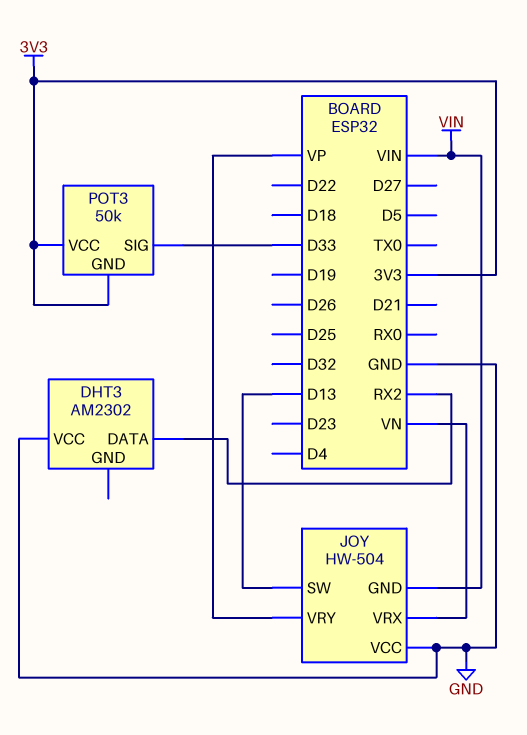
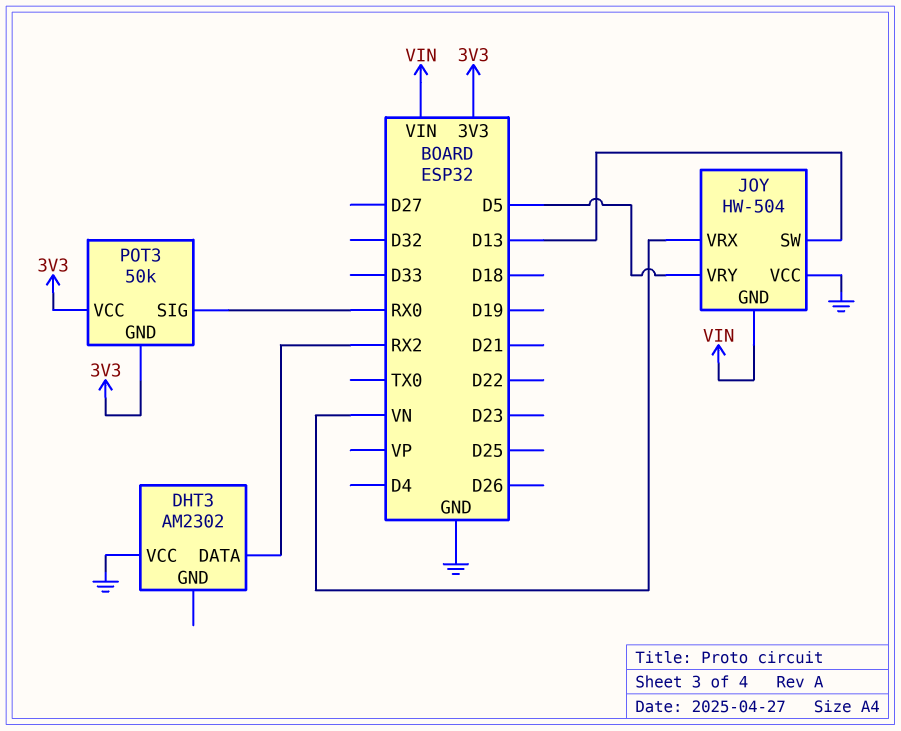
JOY pin VRY: VP -> D5
POT3 pin SIG: D33 -> RX0

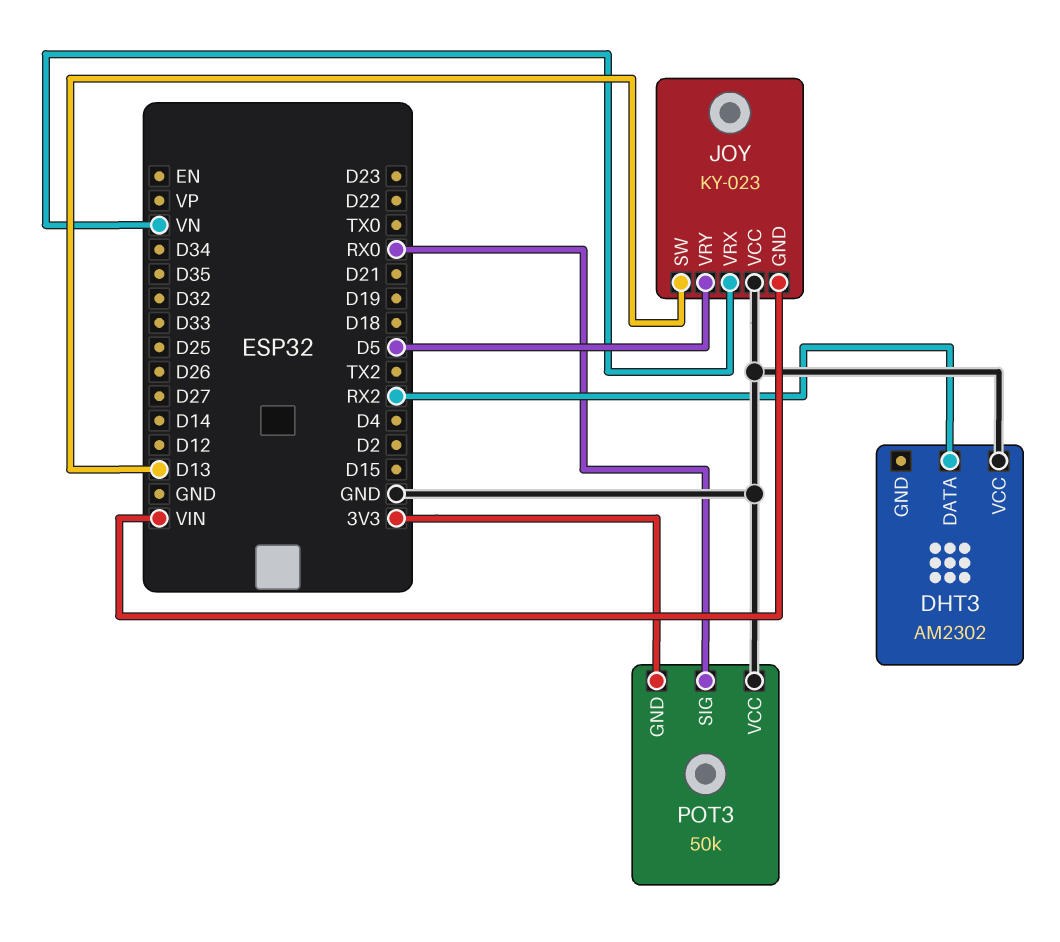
JOY: HW-504 -> KY-023
POT3 pin VCC: 3V3 -> GND

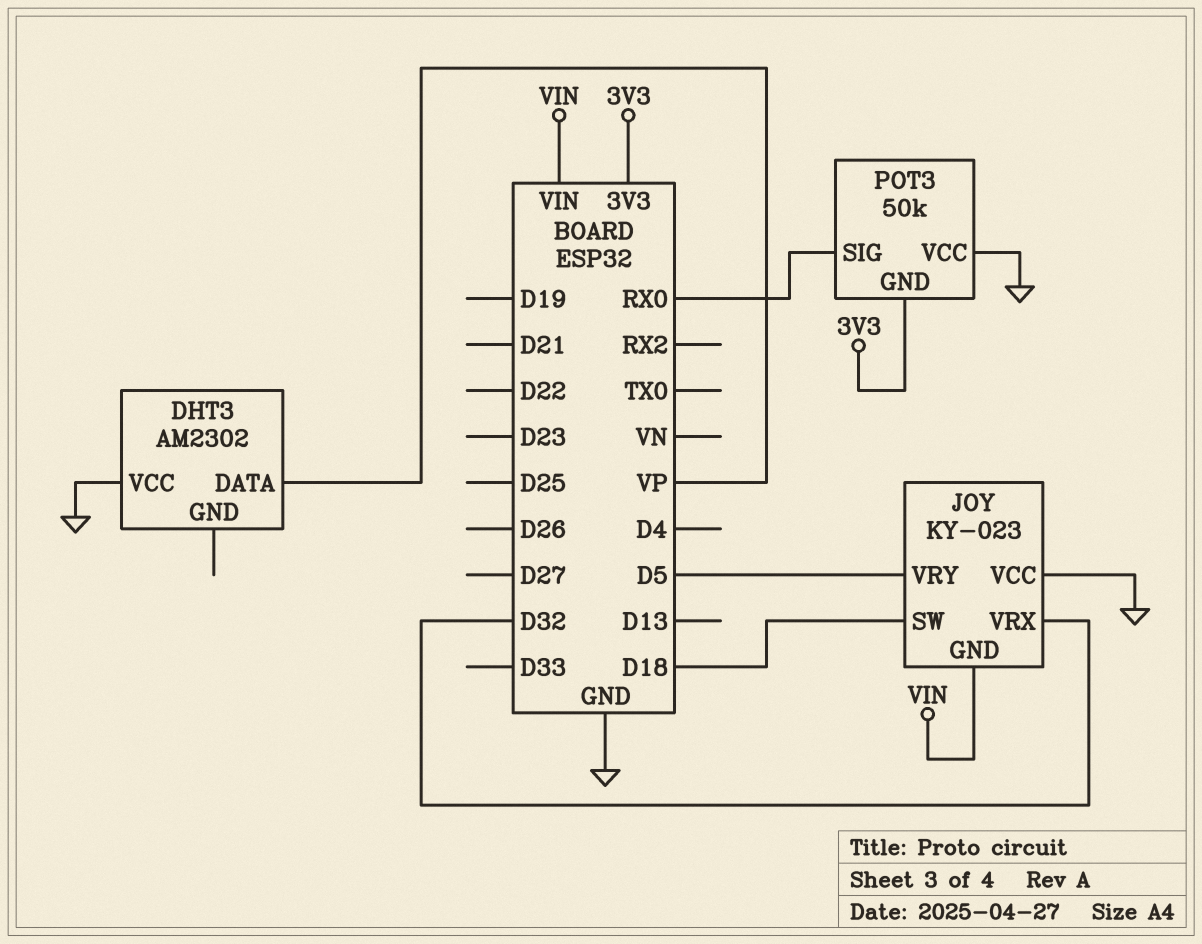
DHT3 pin DATA: RX2 -> VP
JOY pin SW: D13 -> D18
JOY pin VRX: VN -> D32

